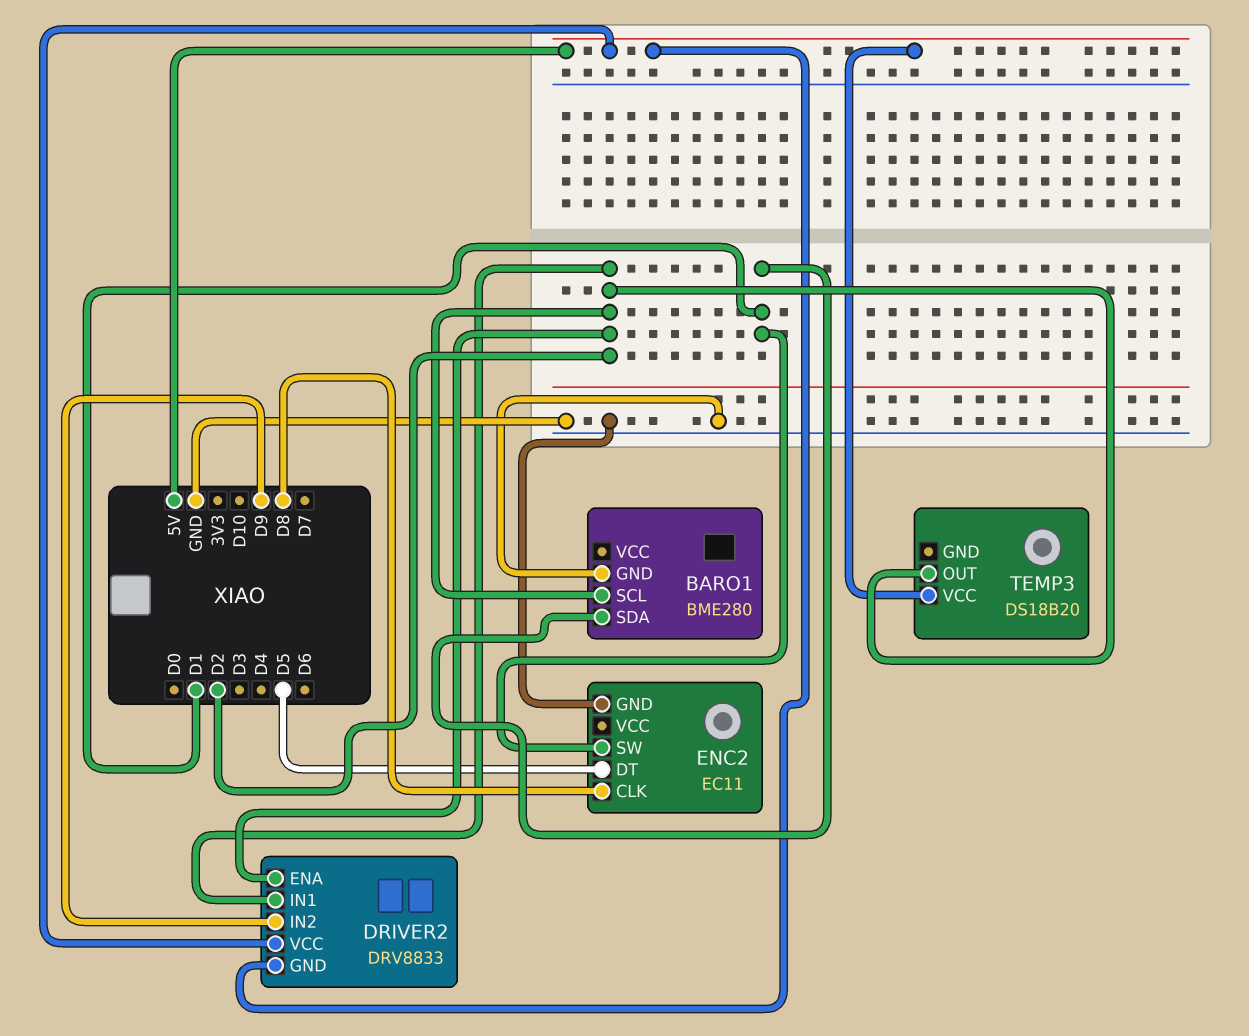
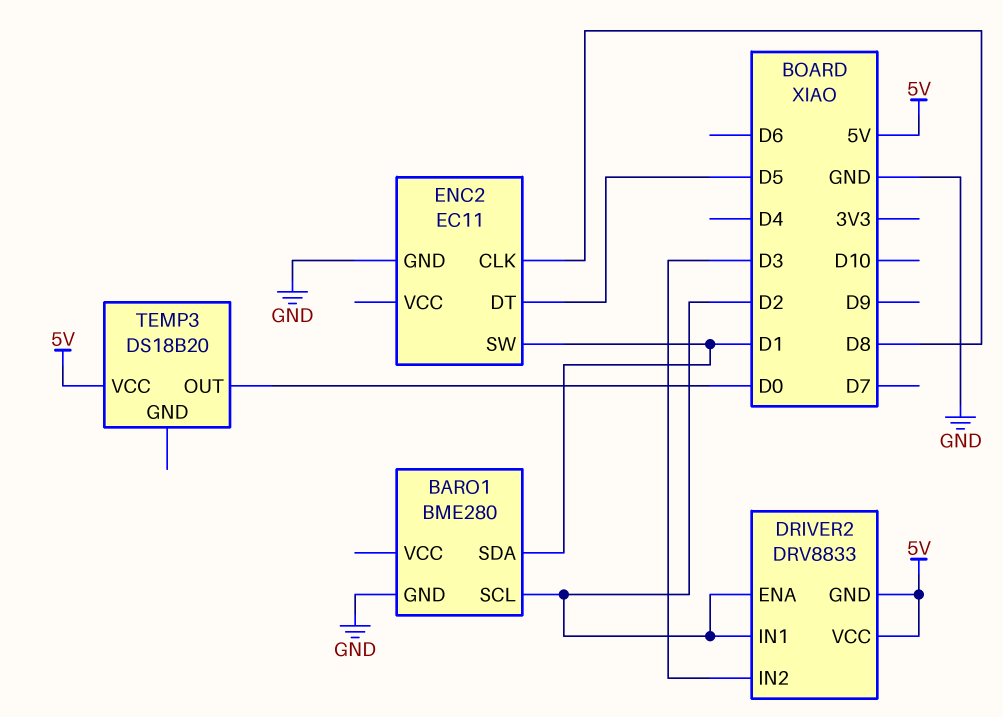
DRIVER2 pin IN2: D9 -> D3
TEMP3 pin OUT: D2 -> D0

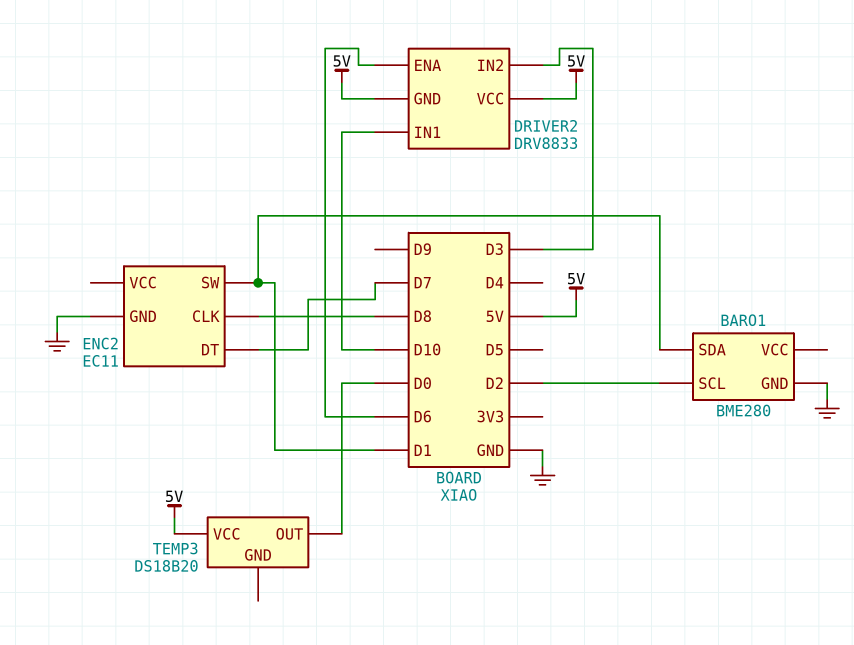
DRIVER2 pin ENA: D2 -> D6
DRIVER2 pin IN1: D2 -> D10
ENC2 pin DT: D5 -> D7

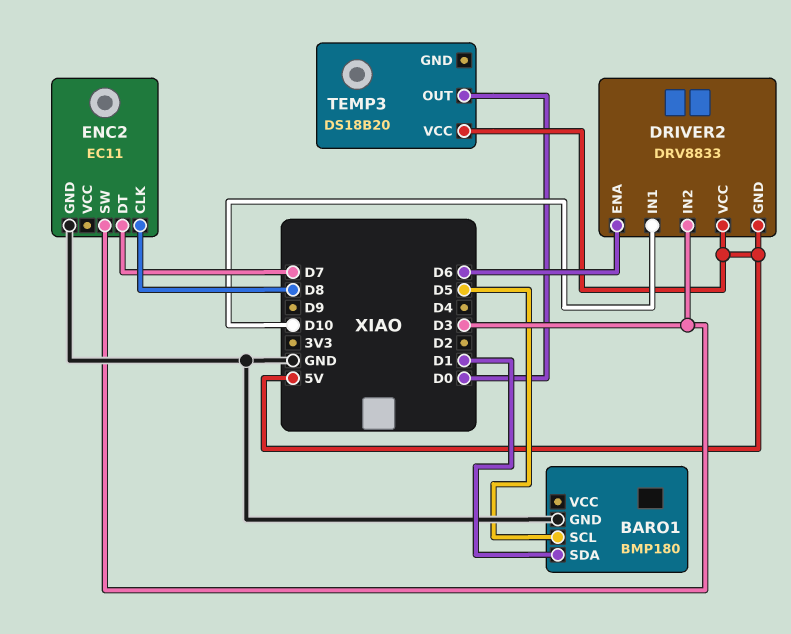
BARO1: BME280 -> BMP180
BARO1 pin SCL: D2 -> D5
ENC2 pin SW: D1 -> D3

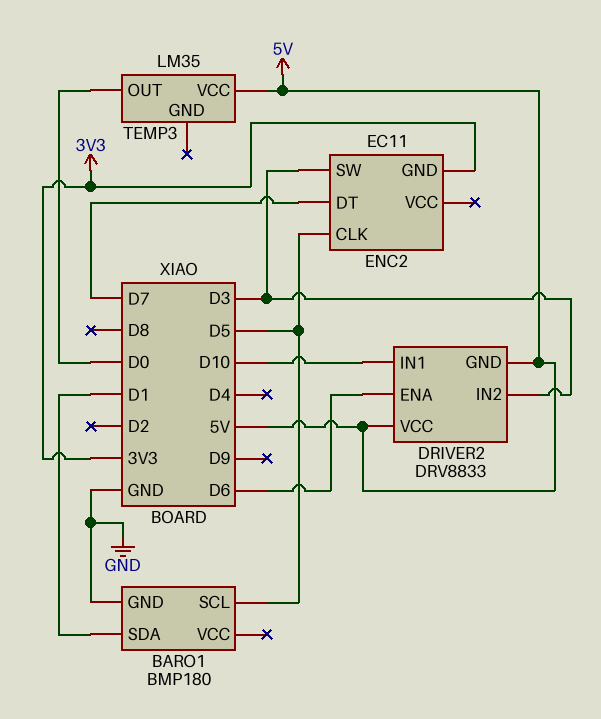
ENC2 pin CLK: D8 -> D5
ENC2 pin GND: GND -> 3V3
TEMP3: DS18B20 -> LM35

